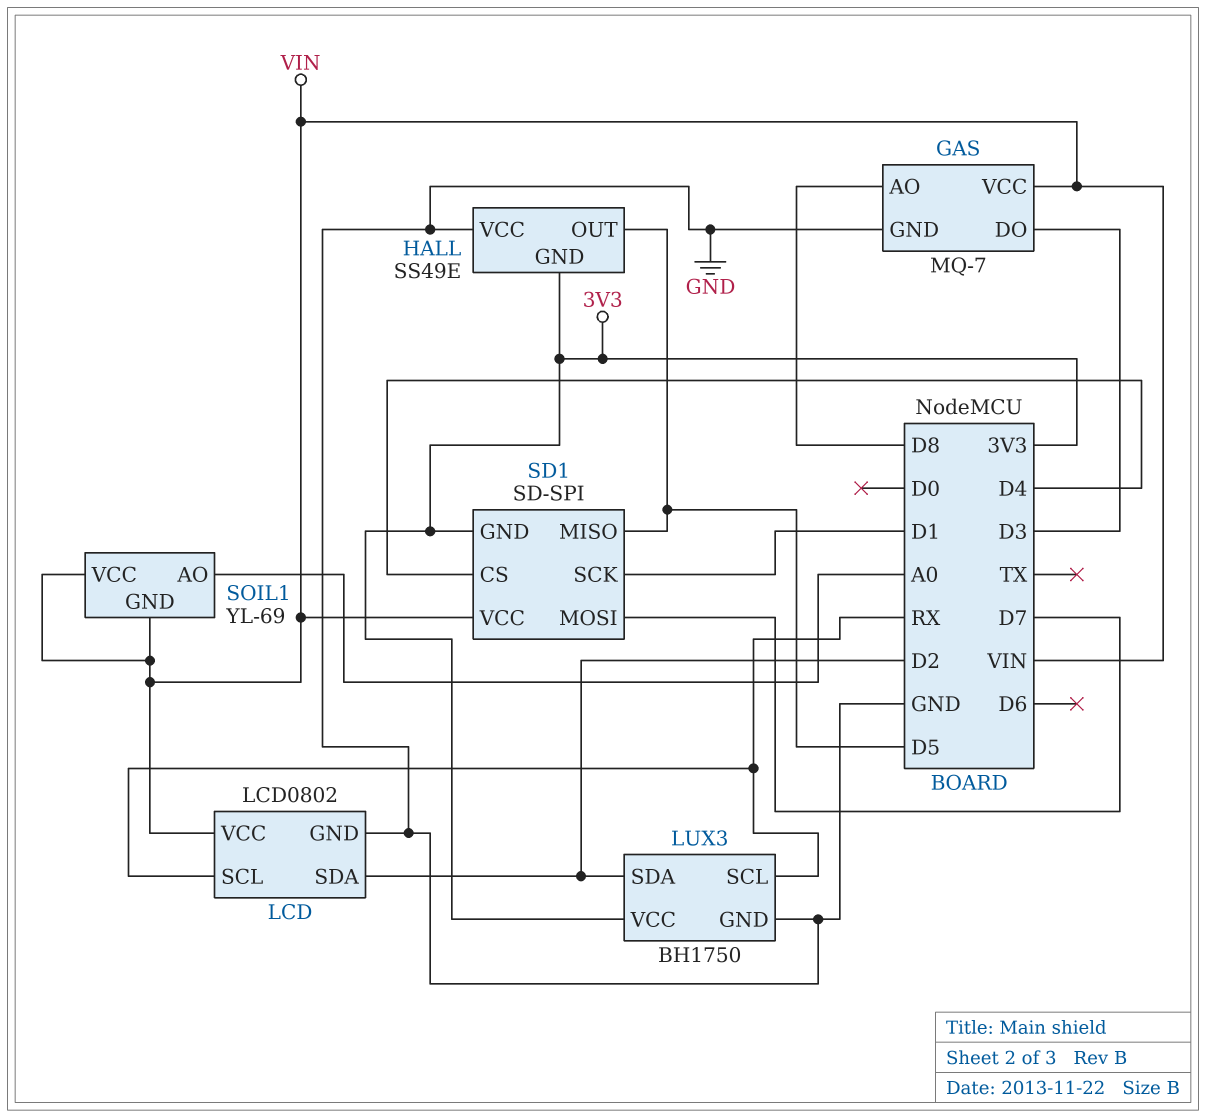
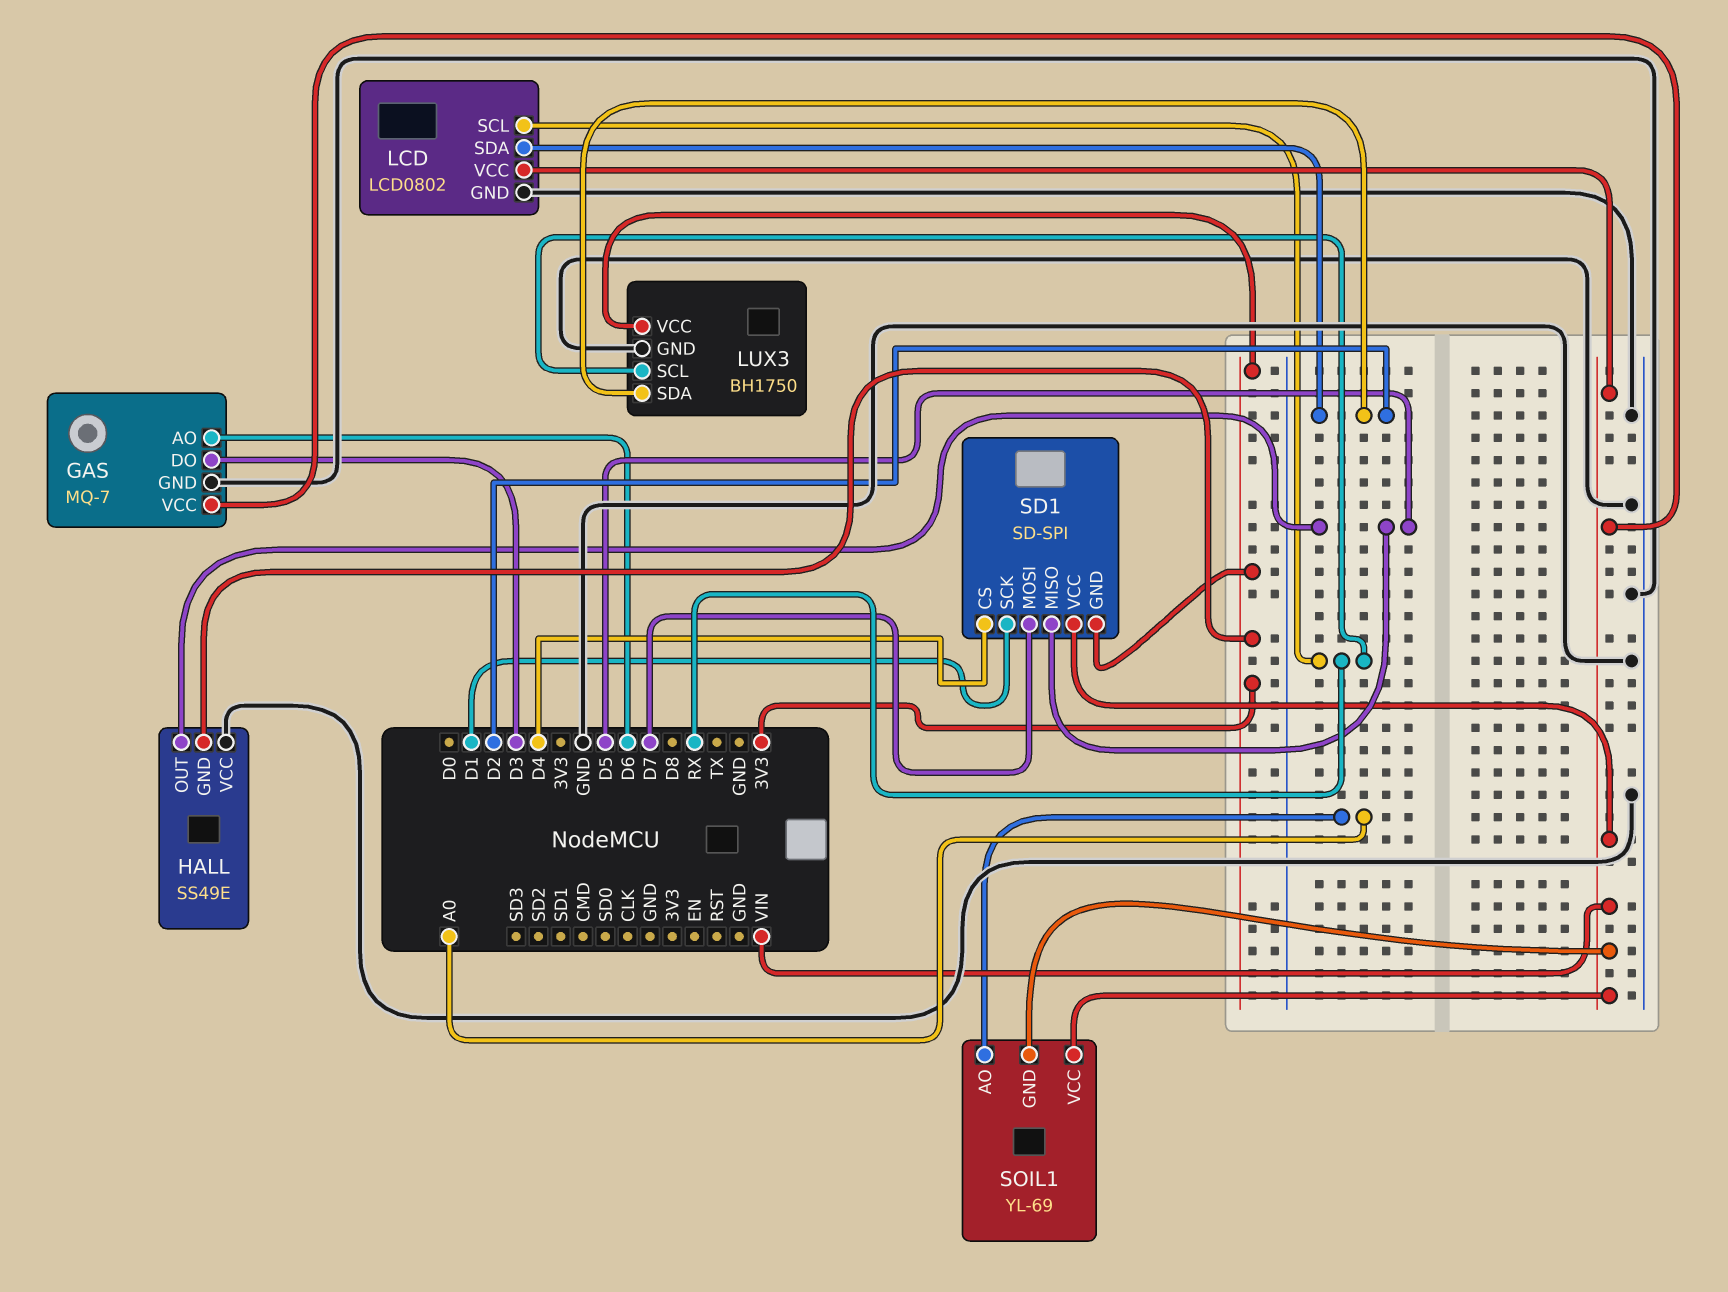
GAS pin AO: D8 -> D6

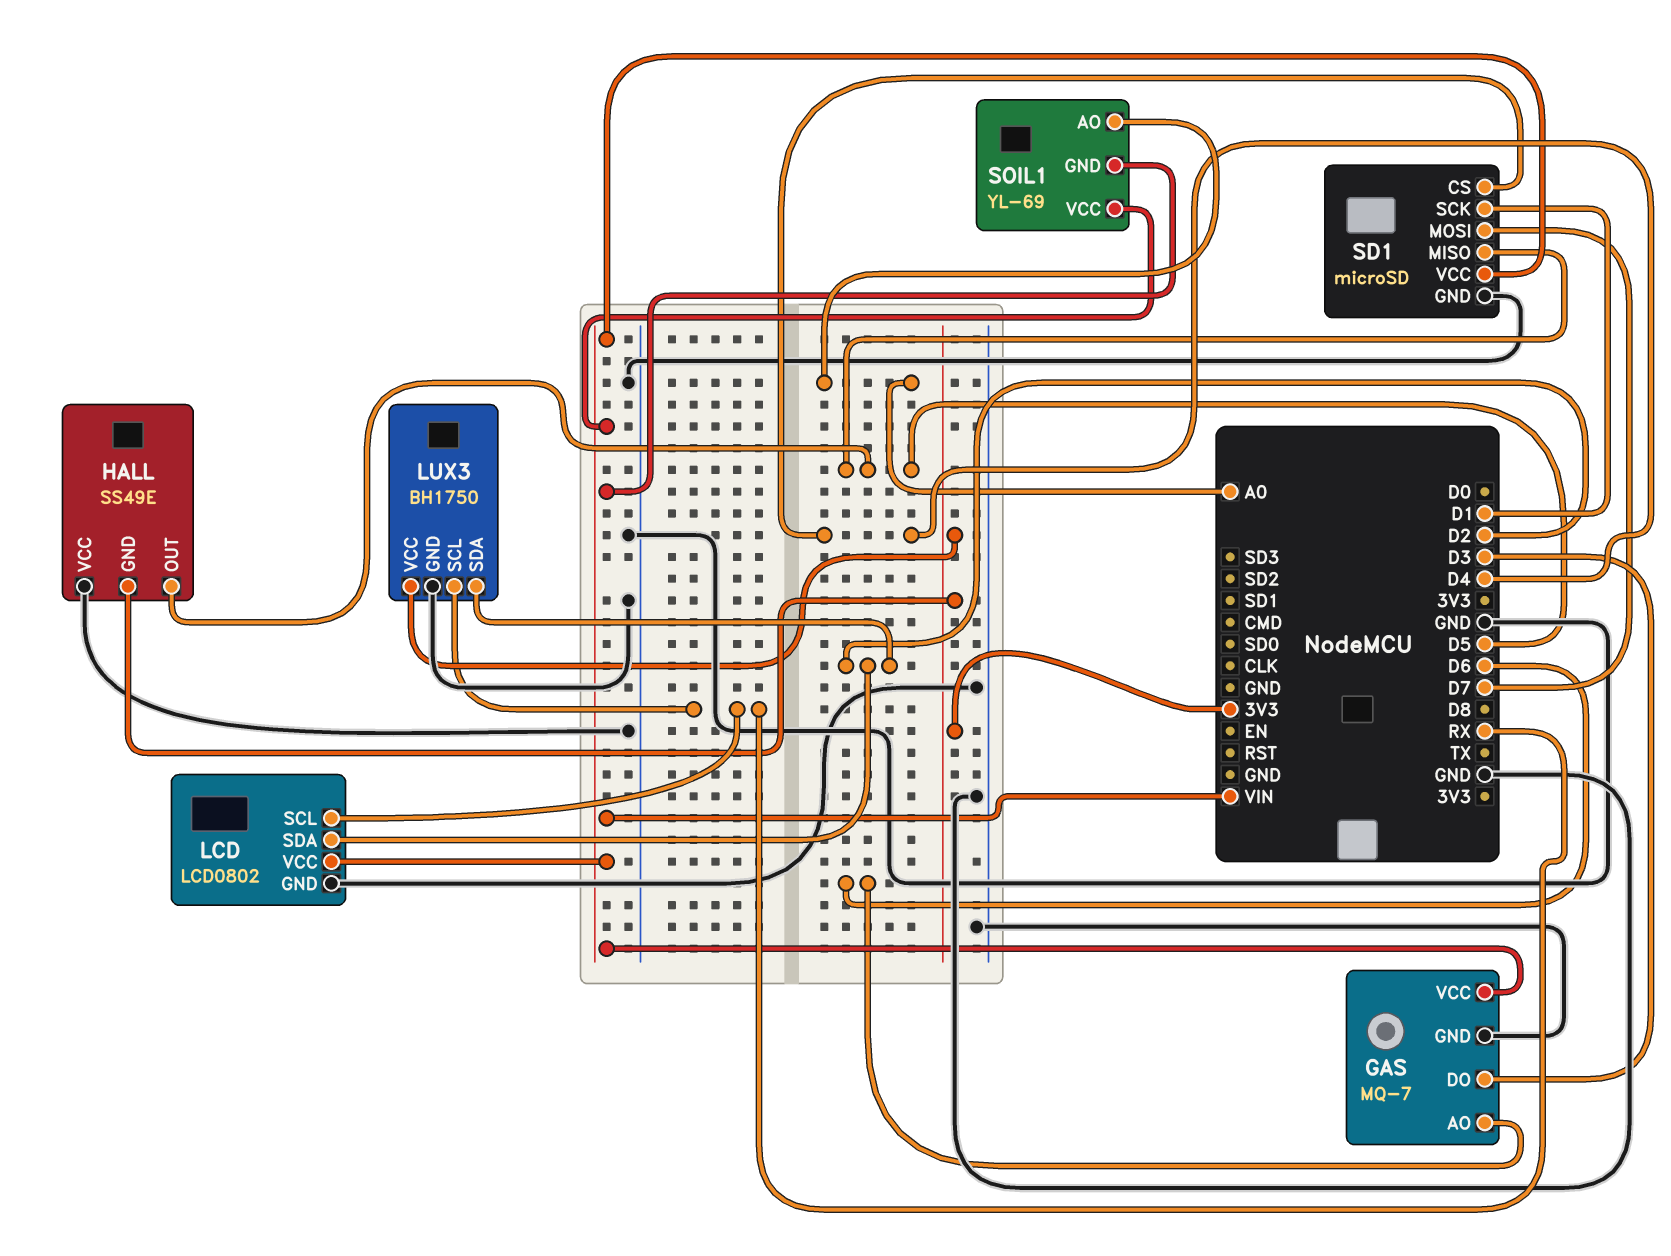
SD1: SD-SPI -> microSD
SD1 pin GND: 3V3 -> GND

